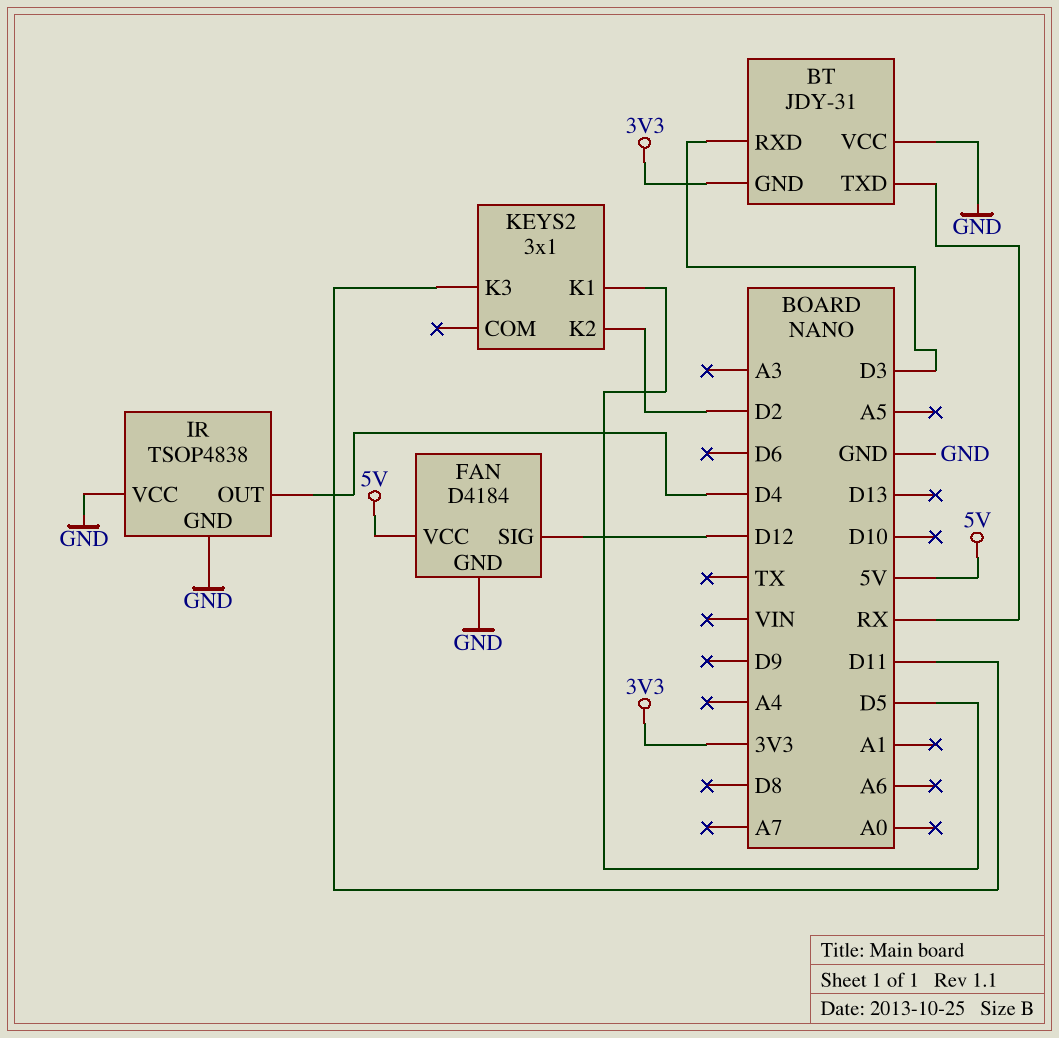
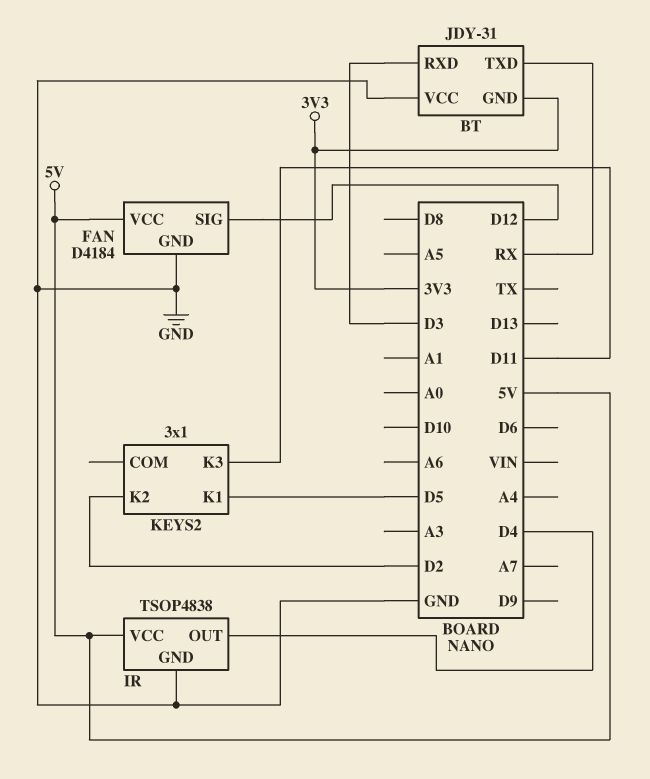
IR pin VCC: GND -> 5V

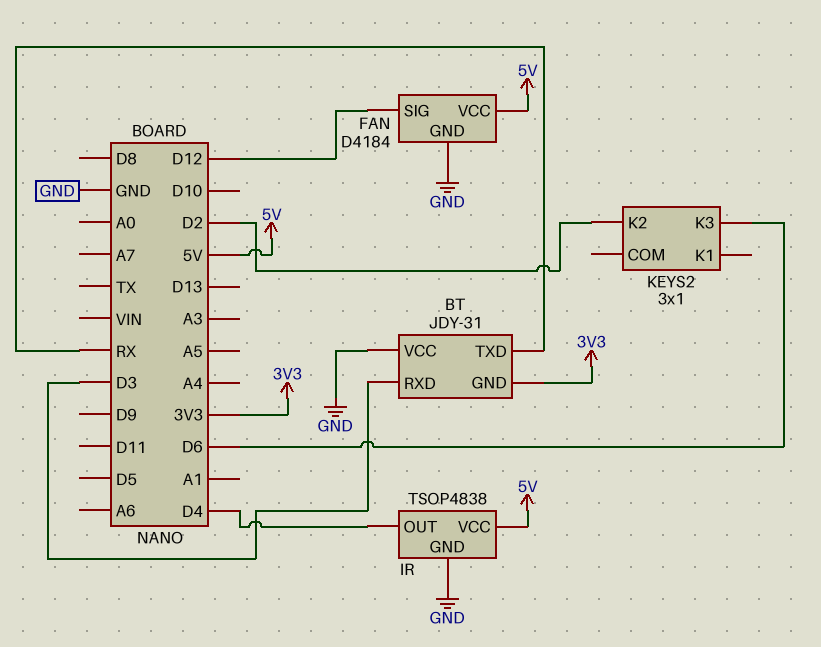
KEYS2 pin K1: D5 -> none
KEYS2 pin K3: D11 -> D6

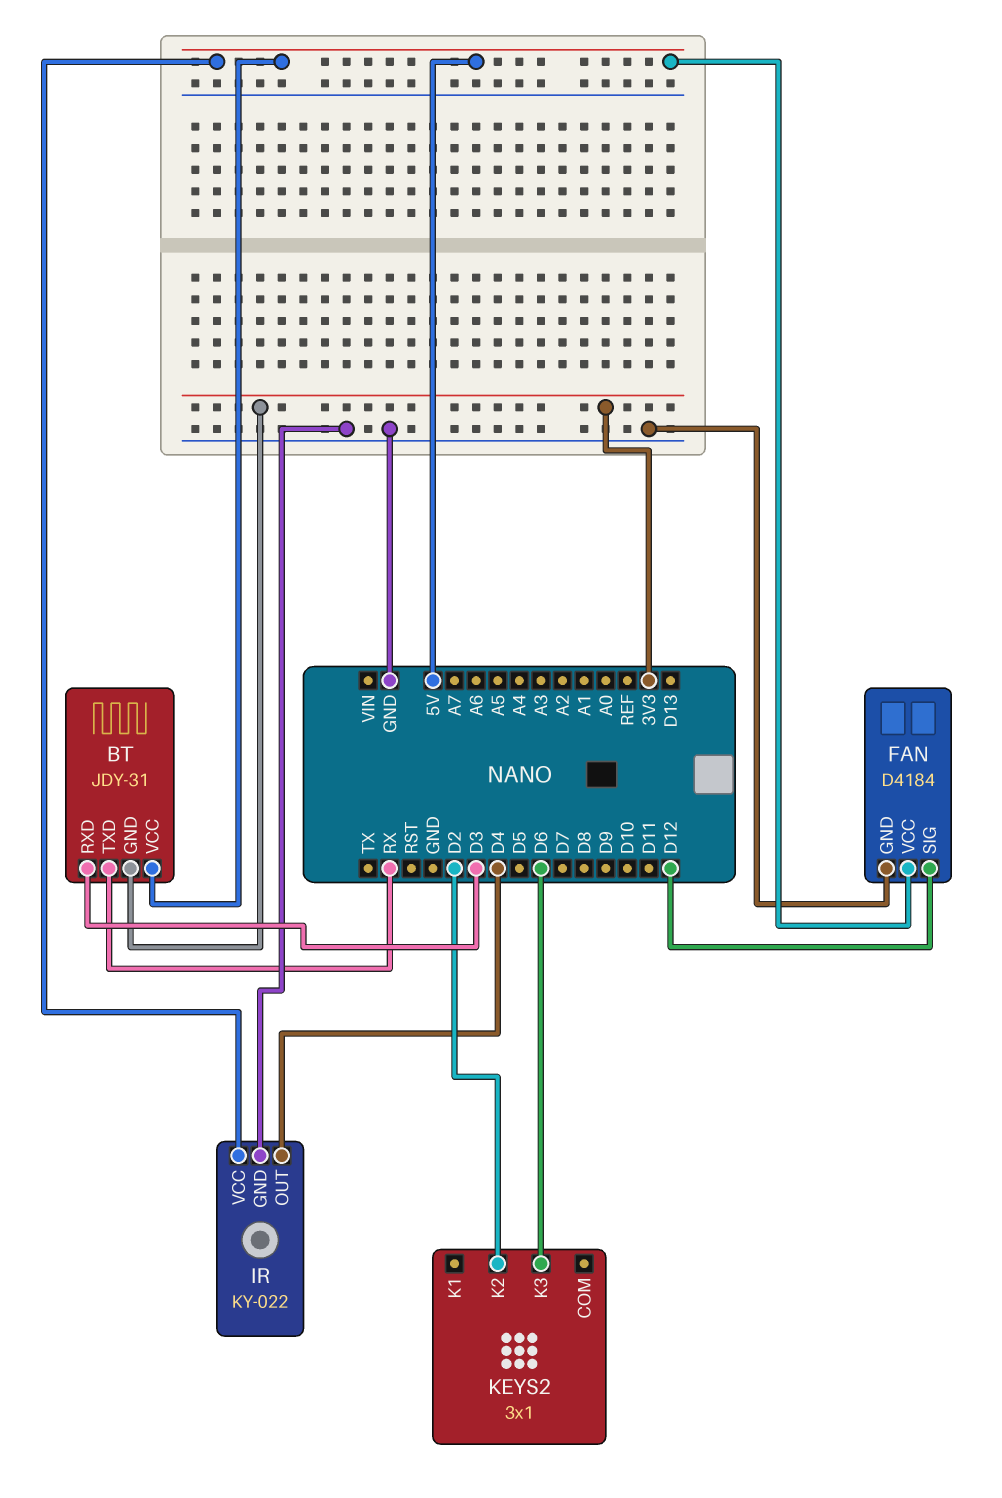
BT pin VCC: GND -> 5V
IR: TSOP4838 -> KY-022

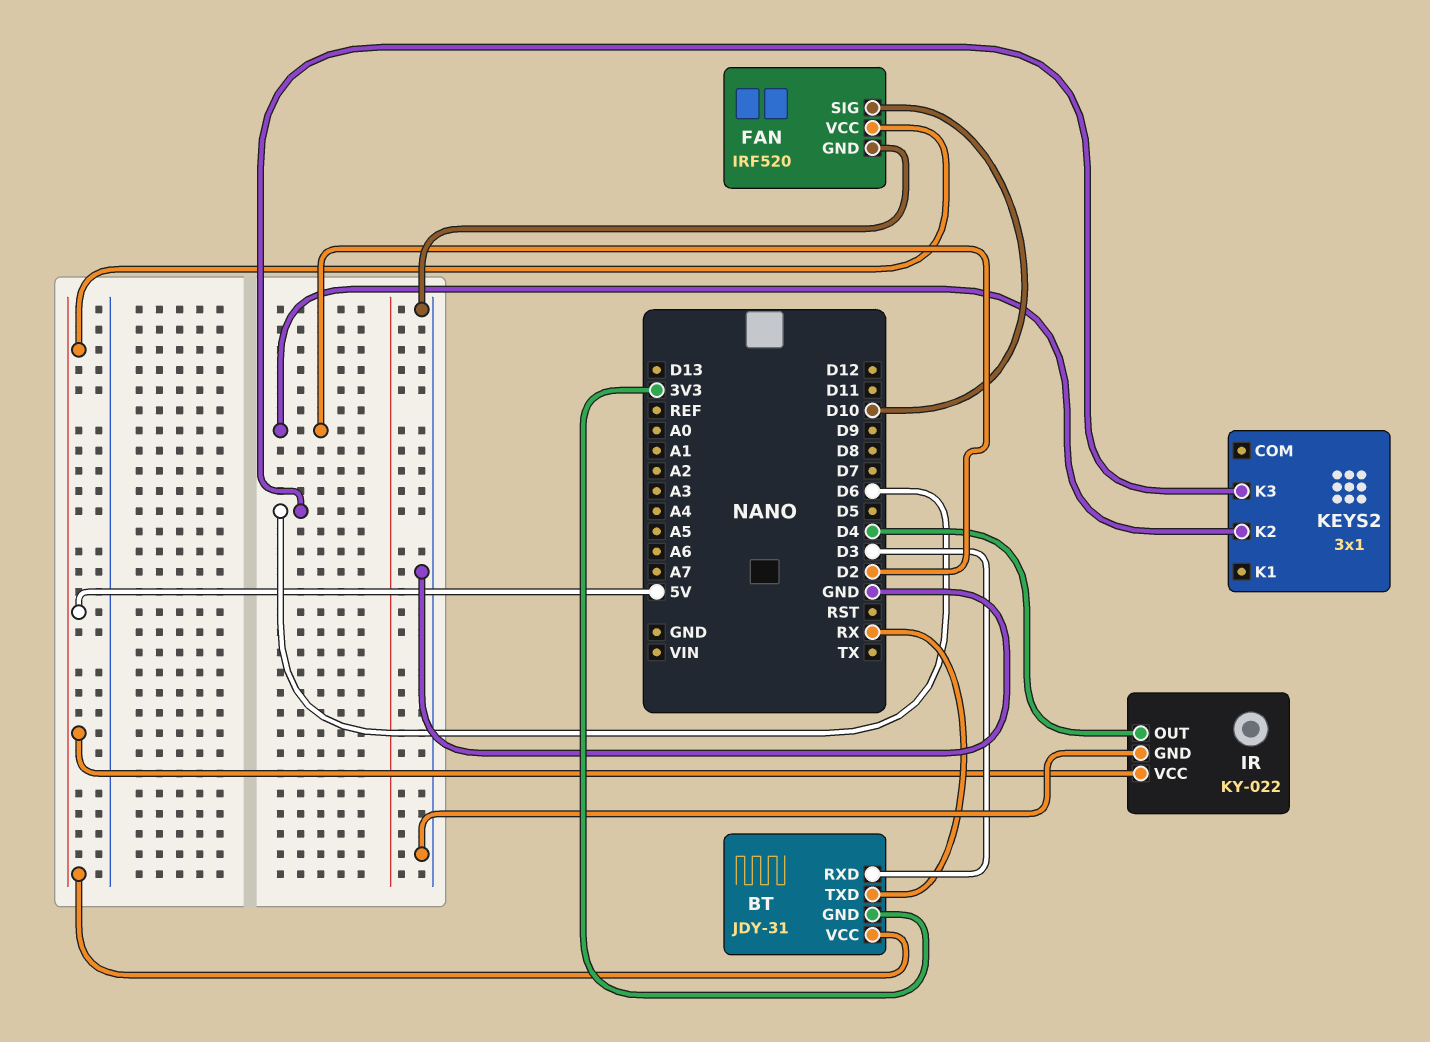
FAN: D4184 -> IRF520
FAN pin SIG: D12 -> D10

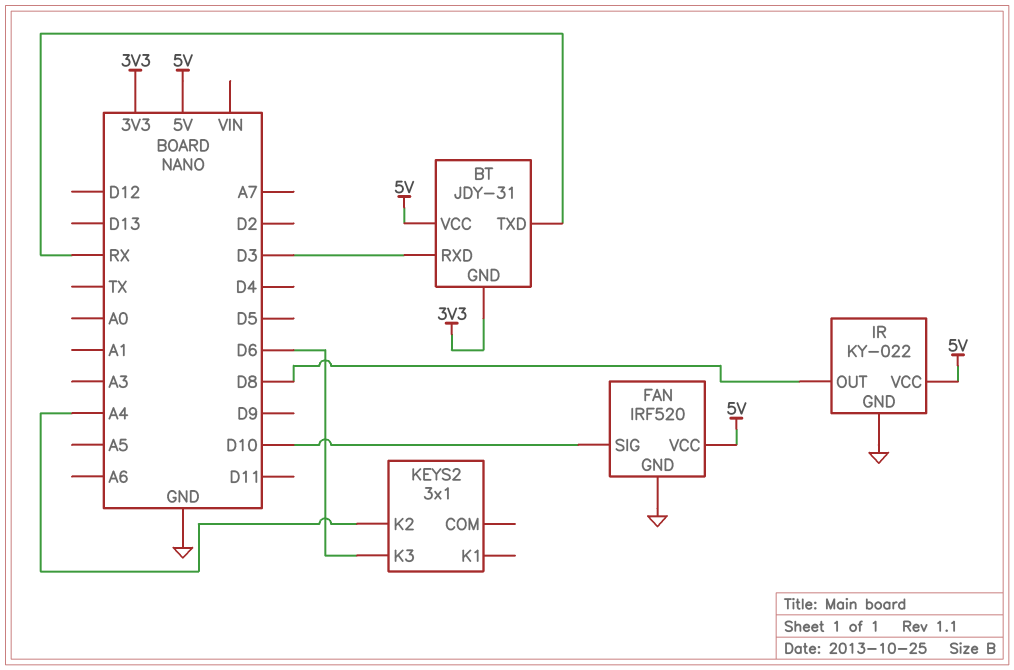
IR pin OUT: D4 -> D8
KEYS2 pin K2: D2 -> A4

